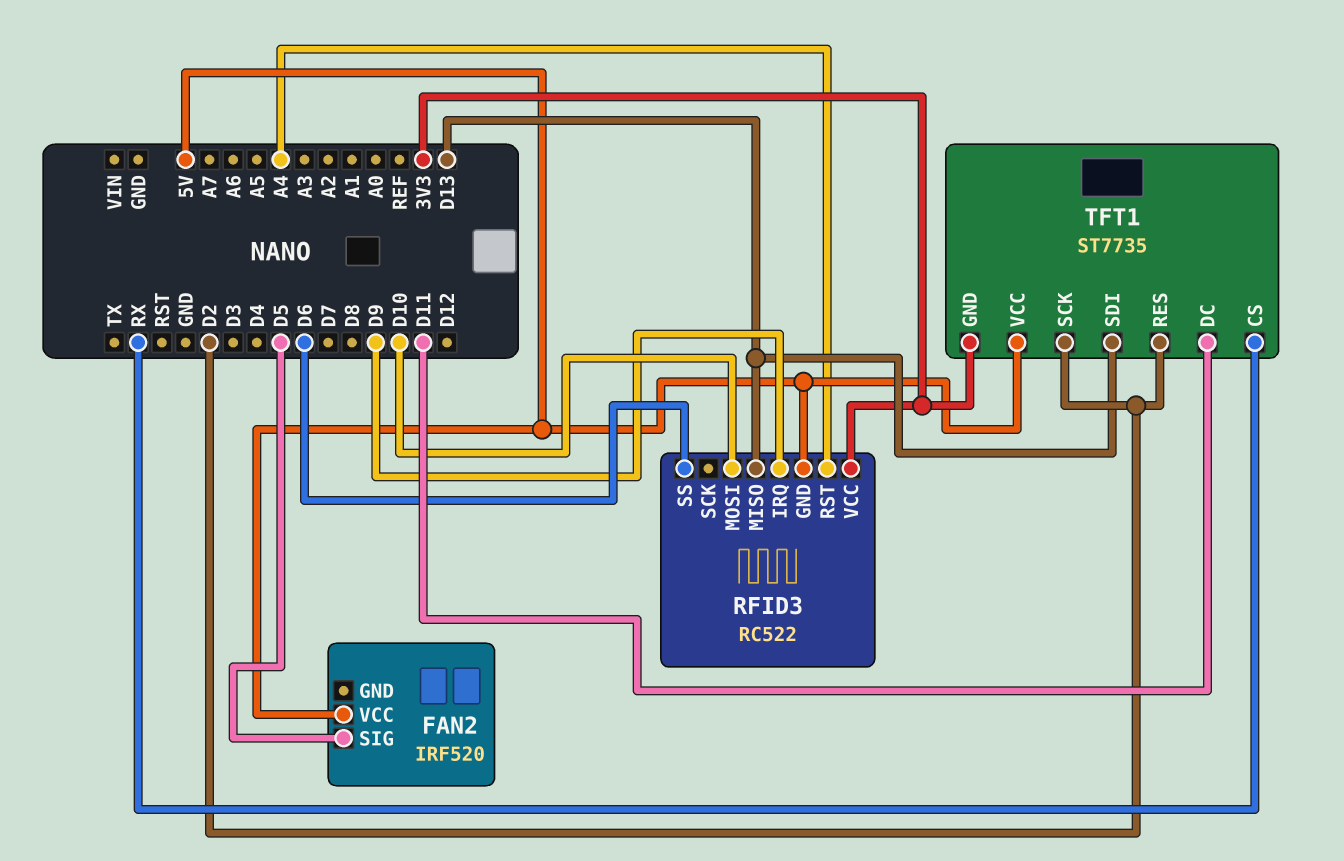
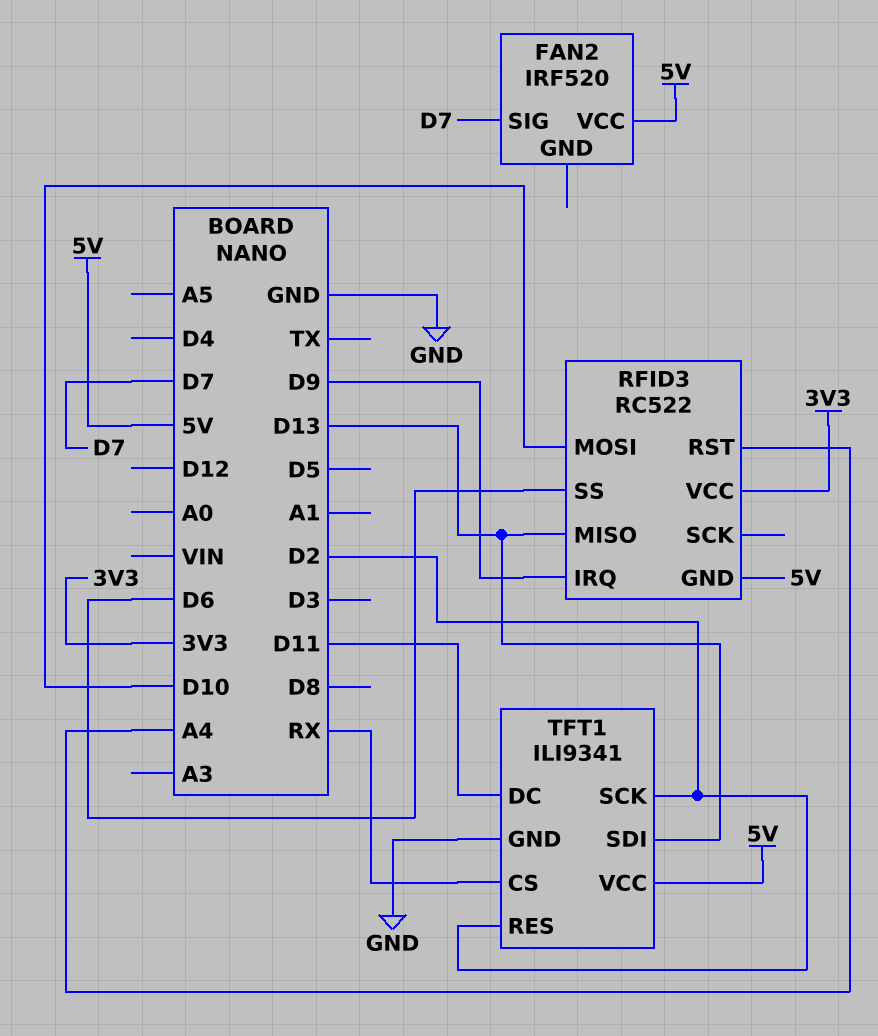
FAN2 pin SIG: D5 -> D7
TFT1: ST7735 -> ILI9341
TFT1 pin GND: 3V3 -> GND

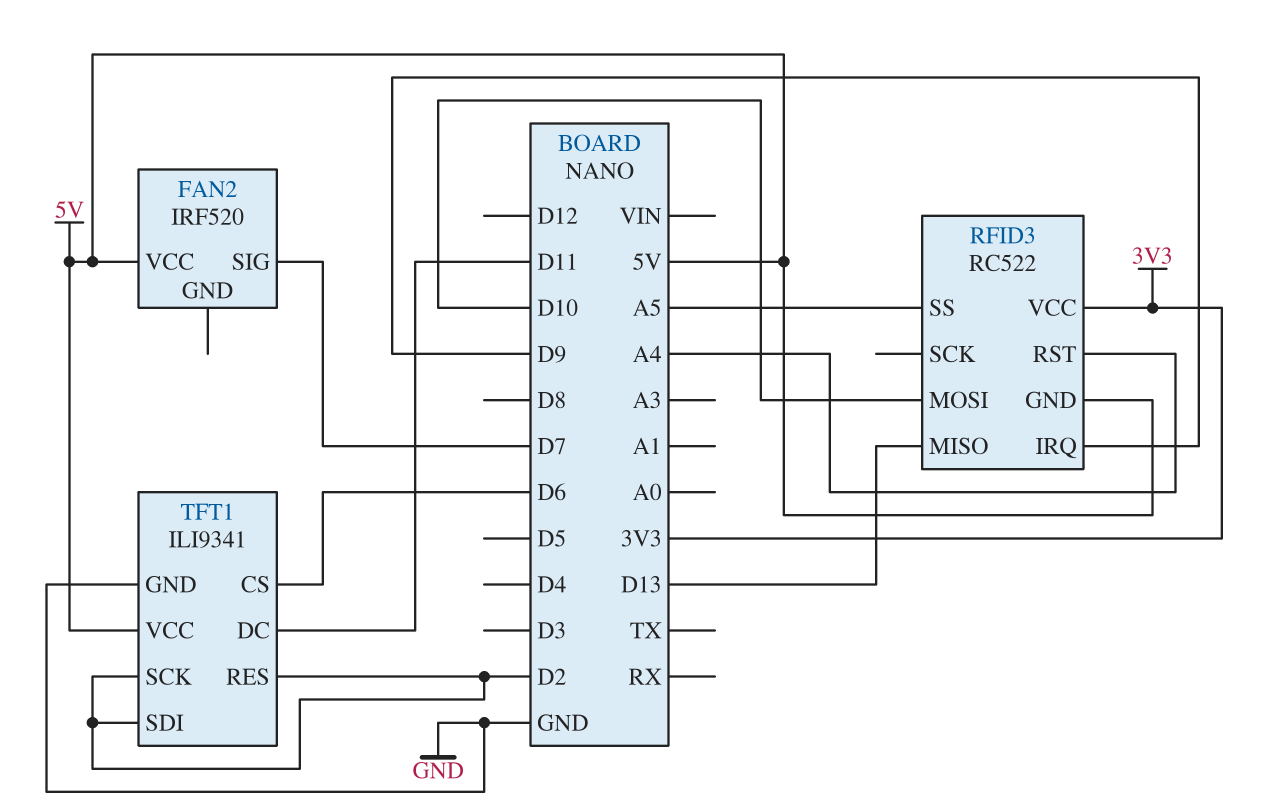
RFID3 pin SS: D6 -> A5
TFT1 pin CS: RX -> D6
TFT1 pin SDI: D13 -> D2

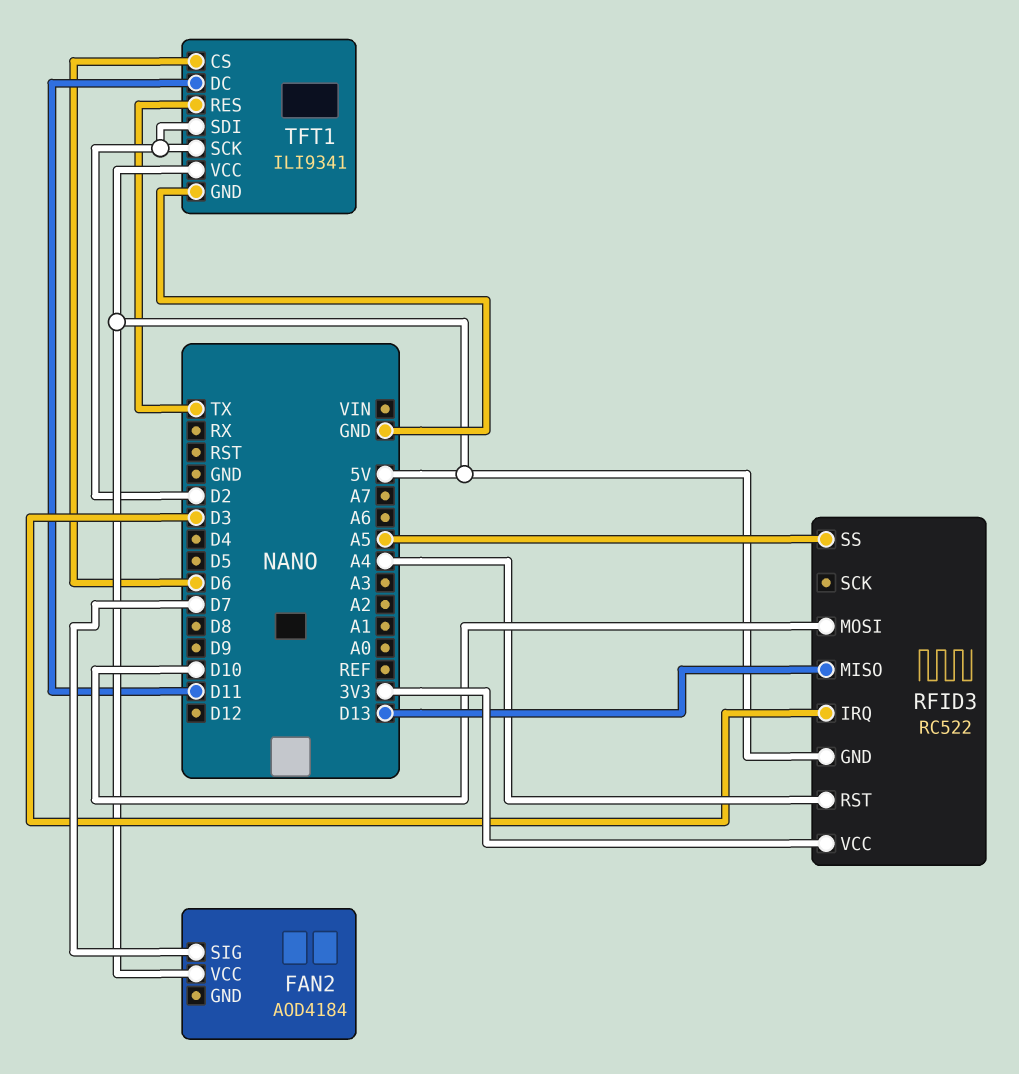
FAN2: IRF520 -> AOD4184
RFID3 pin IRQ: D9 -> D3
TFT1 pin RES: D2 -> TX

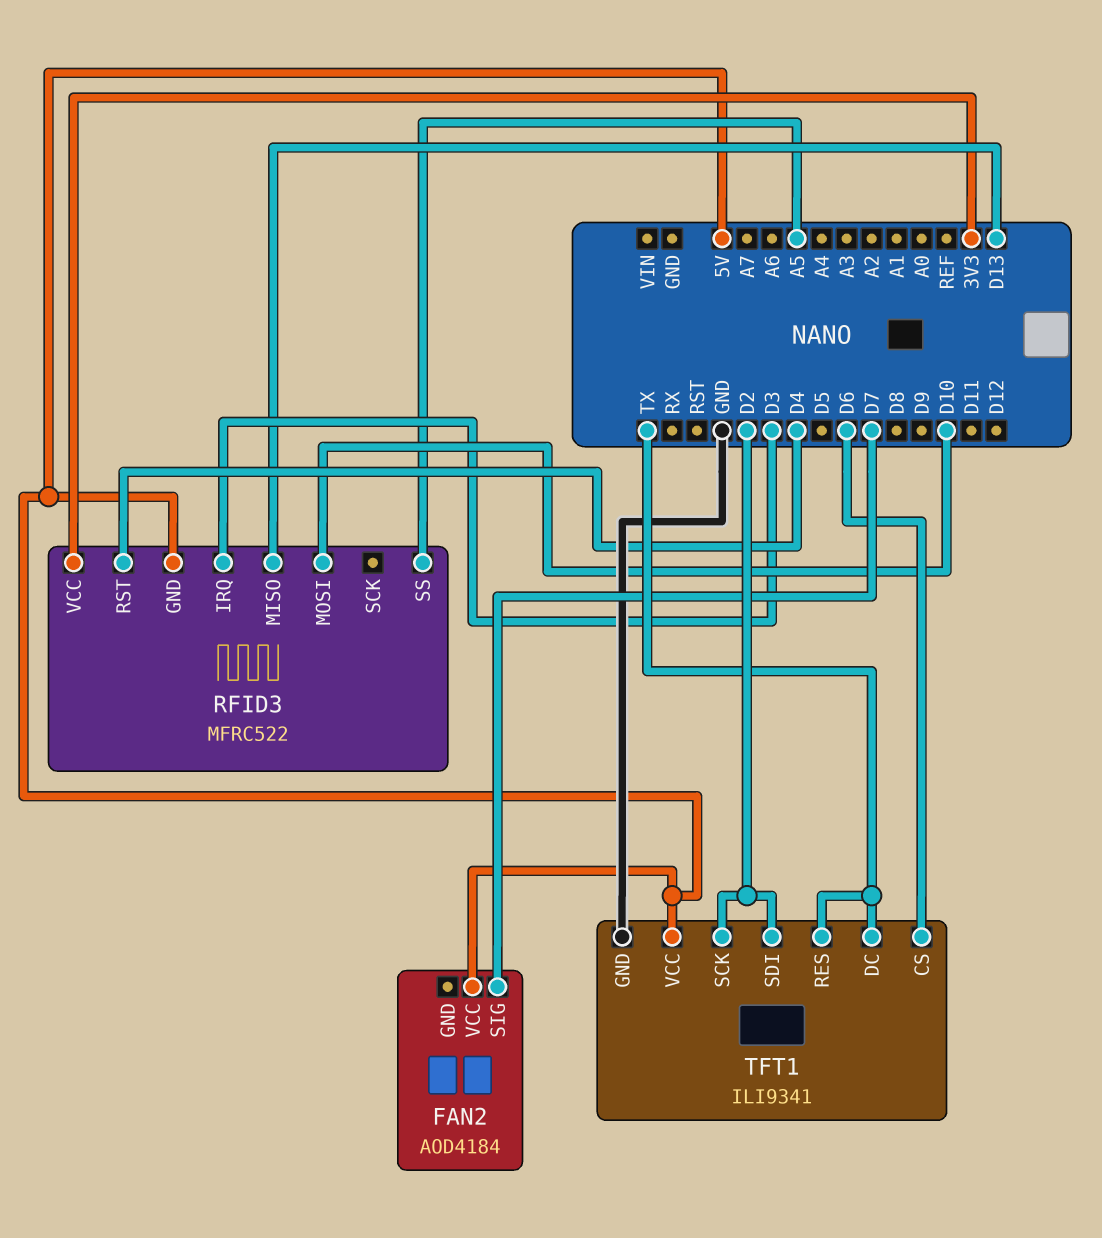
RFID3: RC522 -> MFRC522
RFID3 pin RST: A4 -> D4
TFT1 pin DC: D11 -> TX

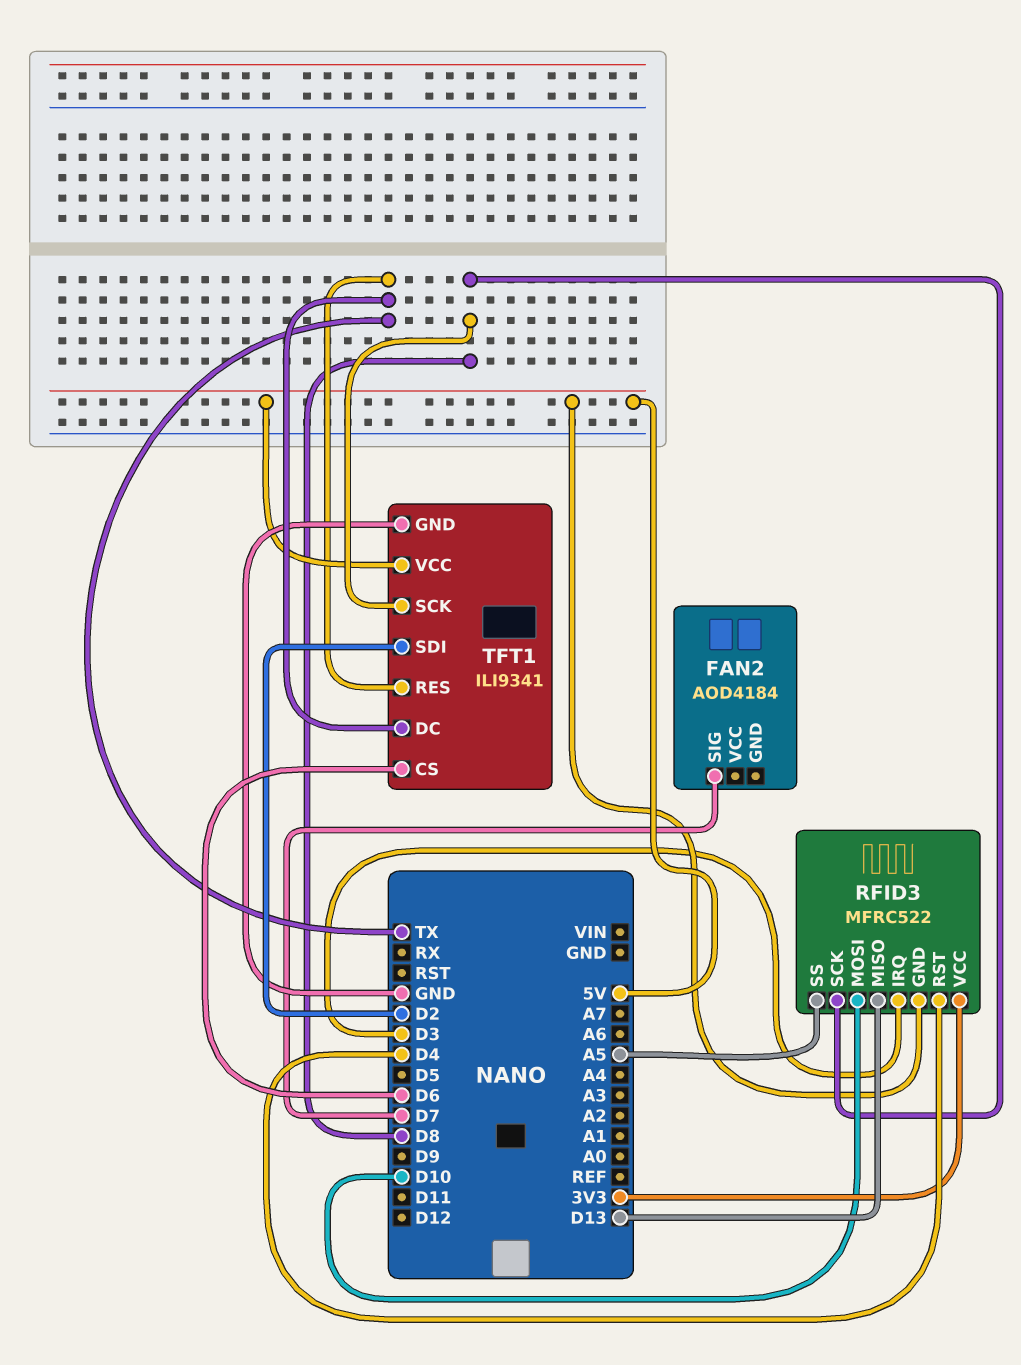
FAN2 pin VCC: 5V -> none
RFID3 pin SCK: none -> D8
TFT1 pin SCK: D2 -> D8

